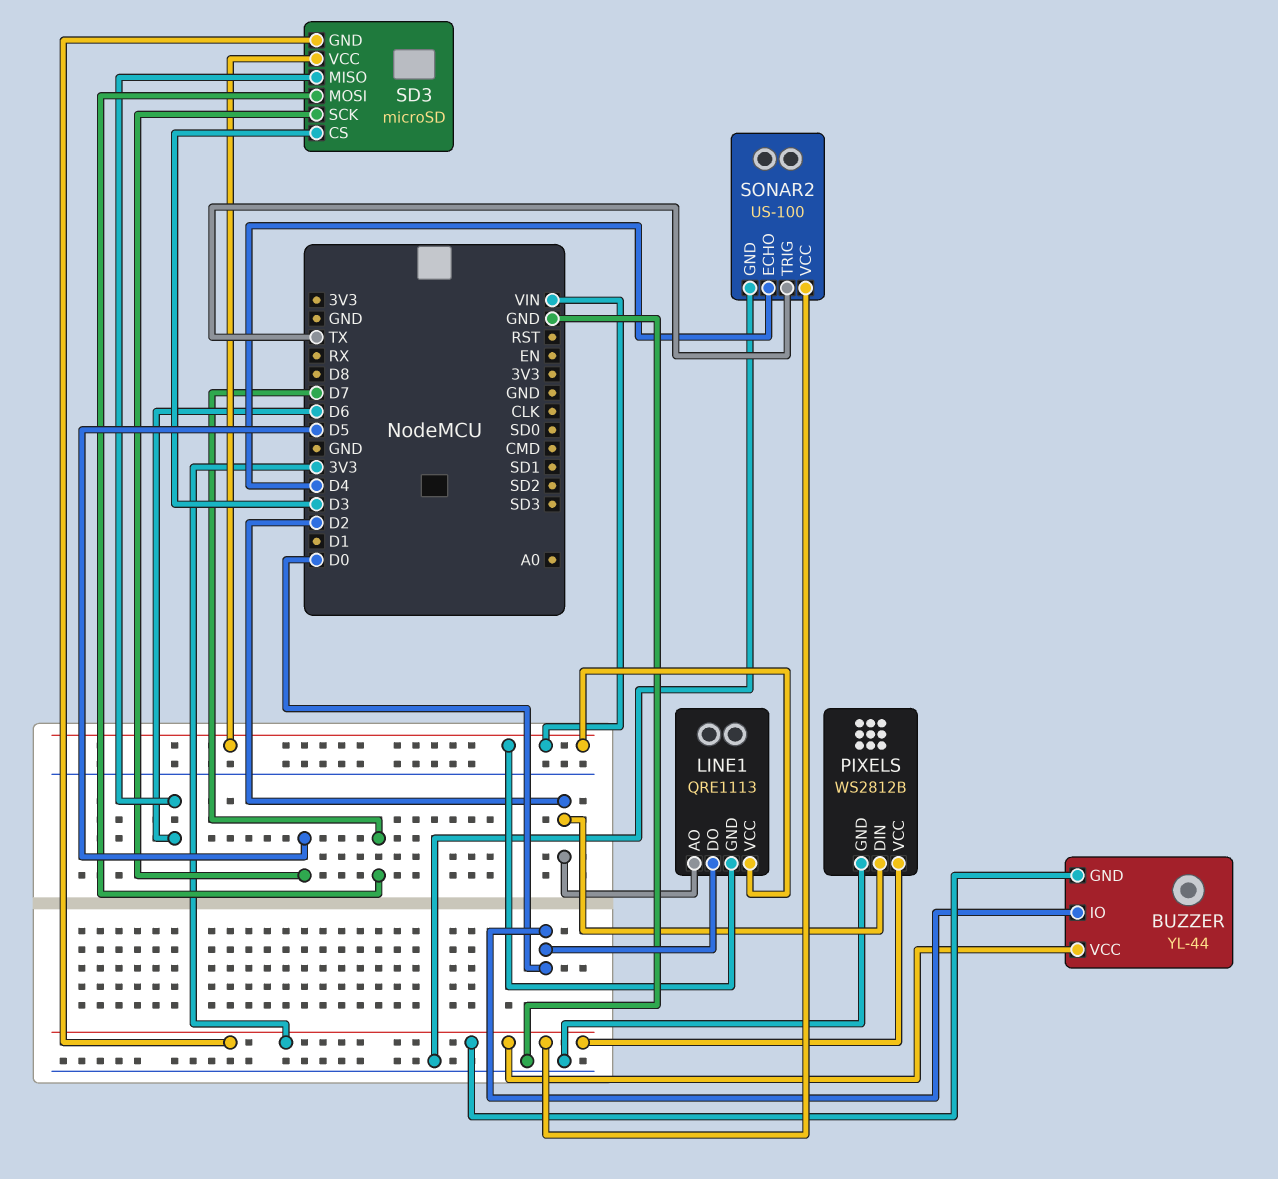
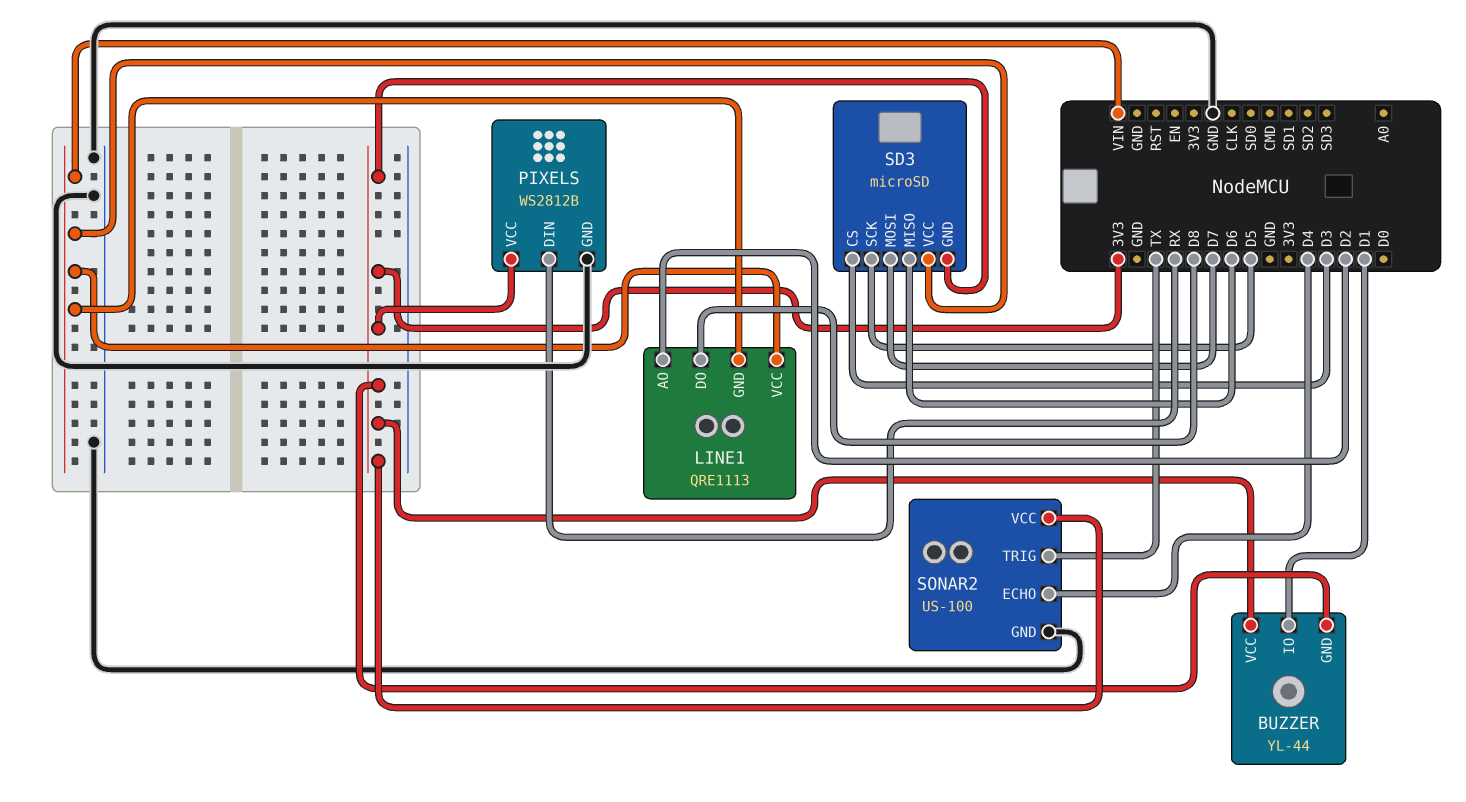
BUZZER pin IO: D0 -> D1
LINE1 pin DO: D0 -> D8
PIXELS pin DIN: D2 -> RX

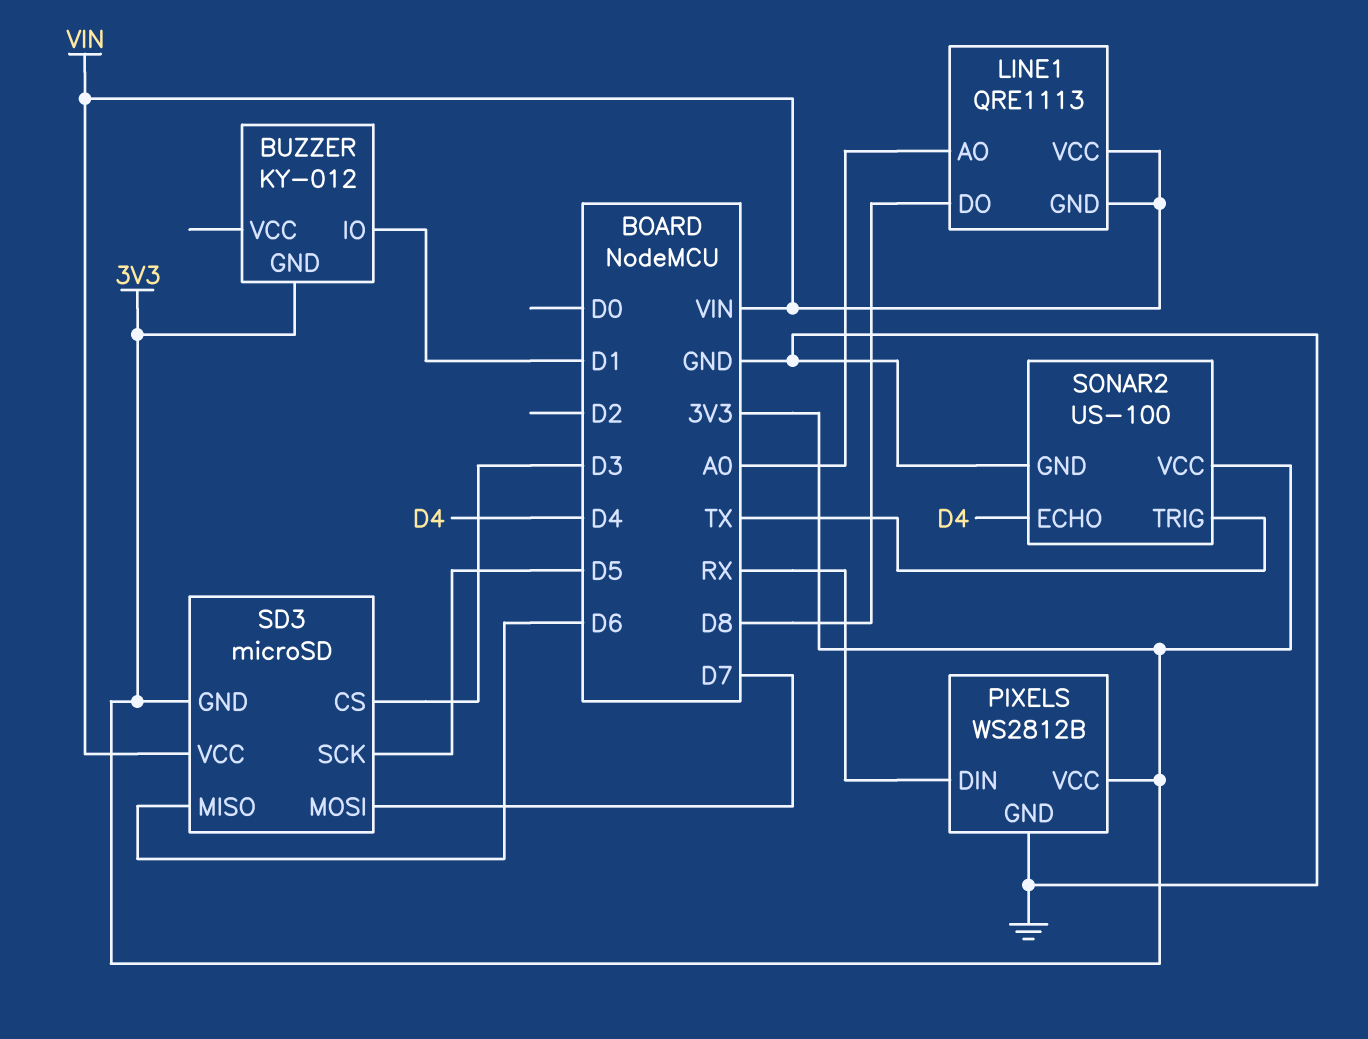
BUZZER: YL-44 -> KY-012
BUZZER pin VCC: 3V3 -> none
LINE1 pin AO: D2 -> A0

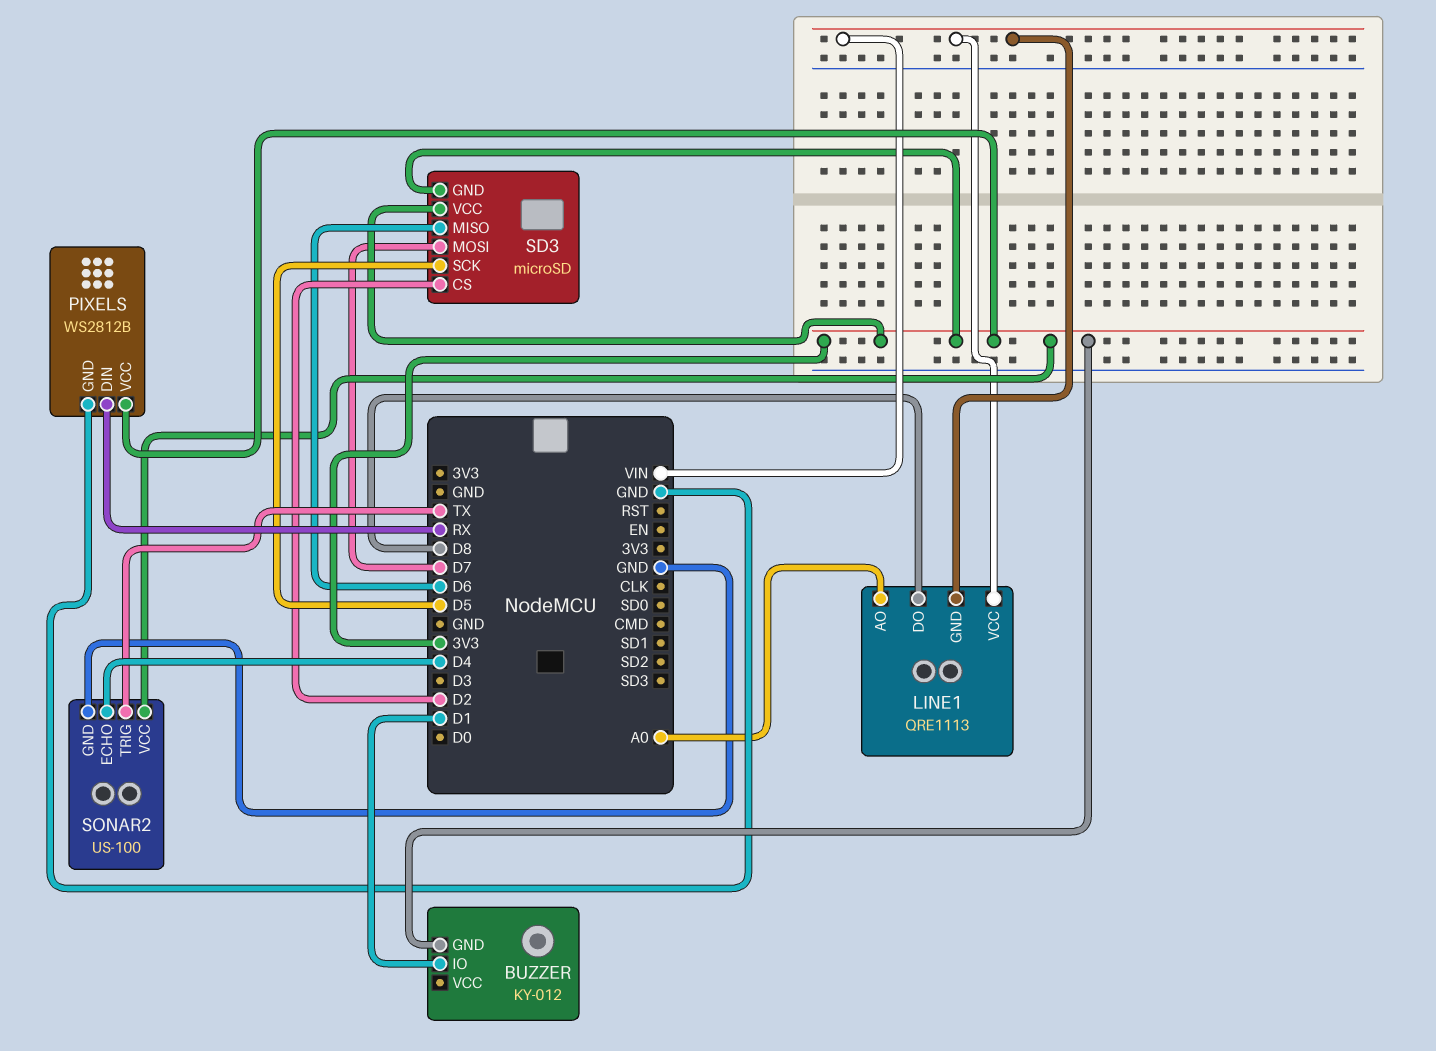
SD3 pin CS: D3 -> D2
SD3 pin VCC: VIN -> 3V3

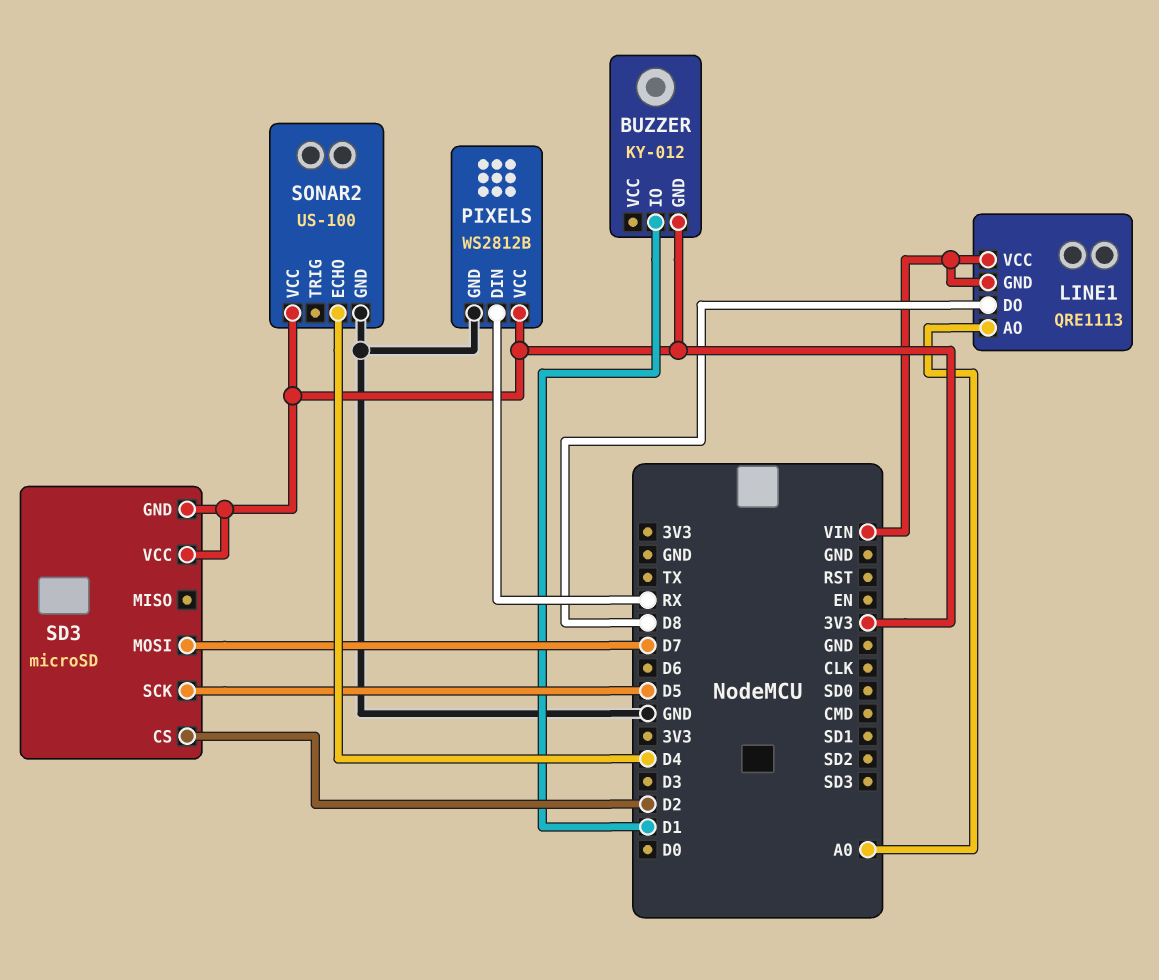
SD3 pin MISO: D6 -> none
SONAR2 pin TRIG: TX -> none

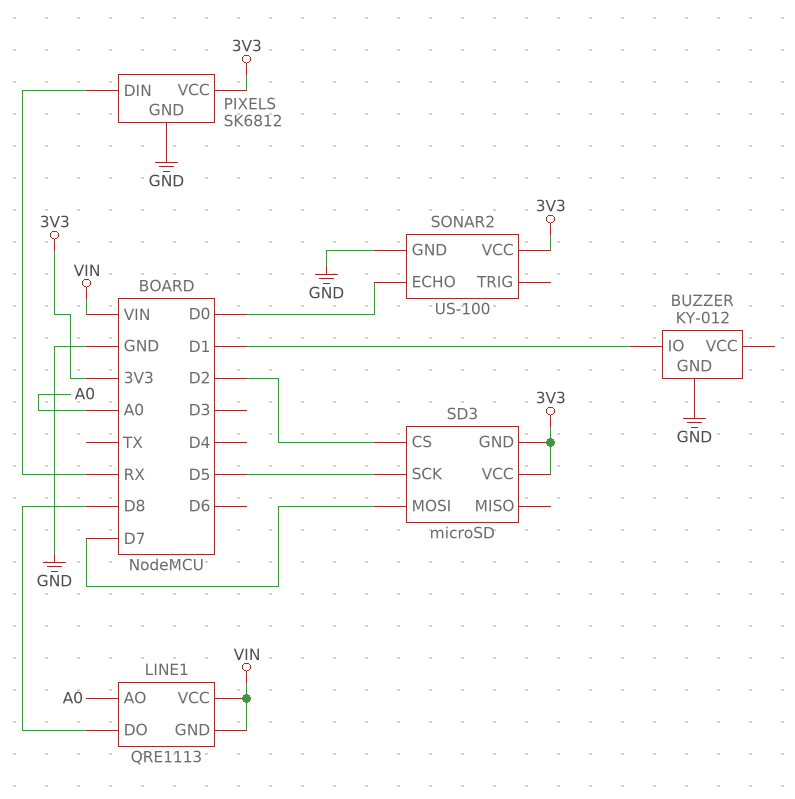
BUZZER pin GND: 3V3 -> GND
PIXELS: WS2812B -> SK6812
SONAR2 pin ECHO: D4 -> D0

